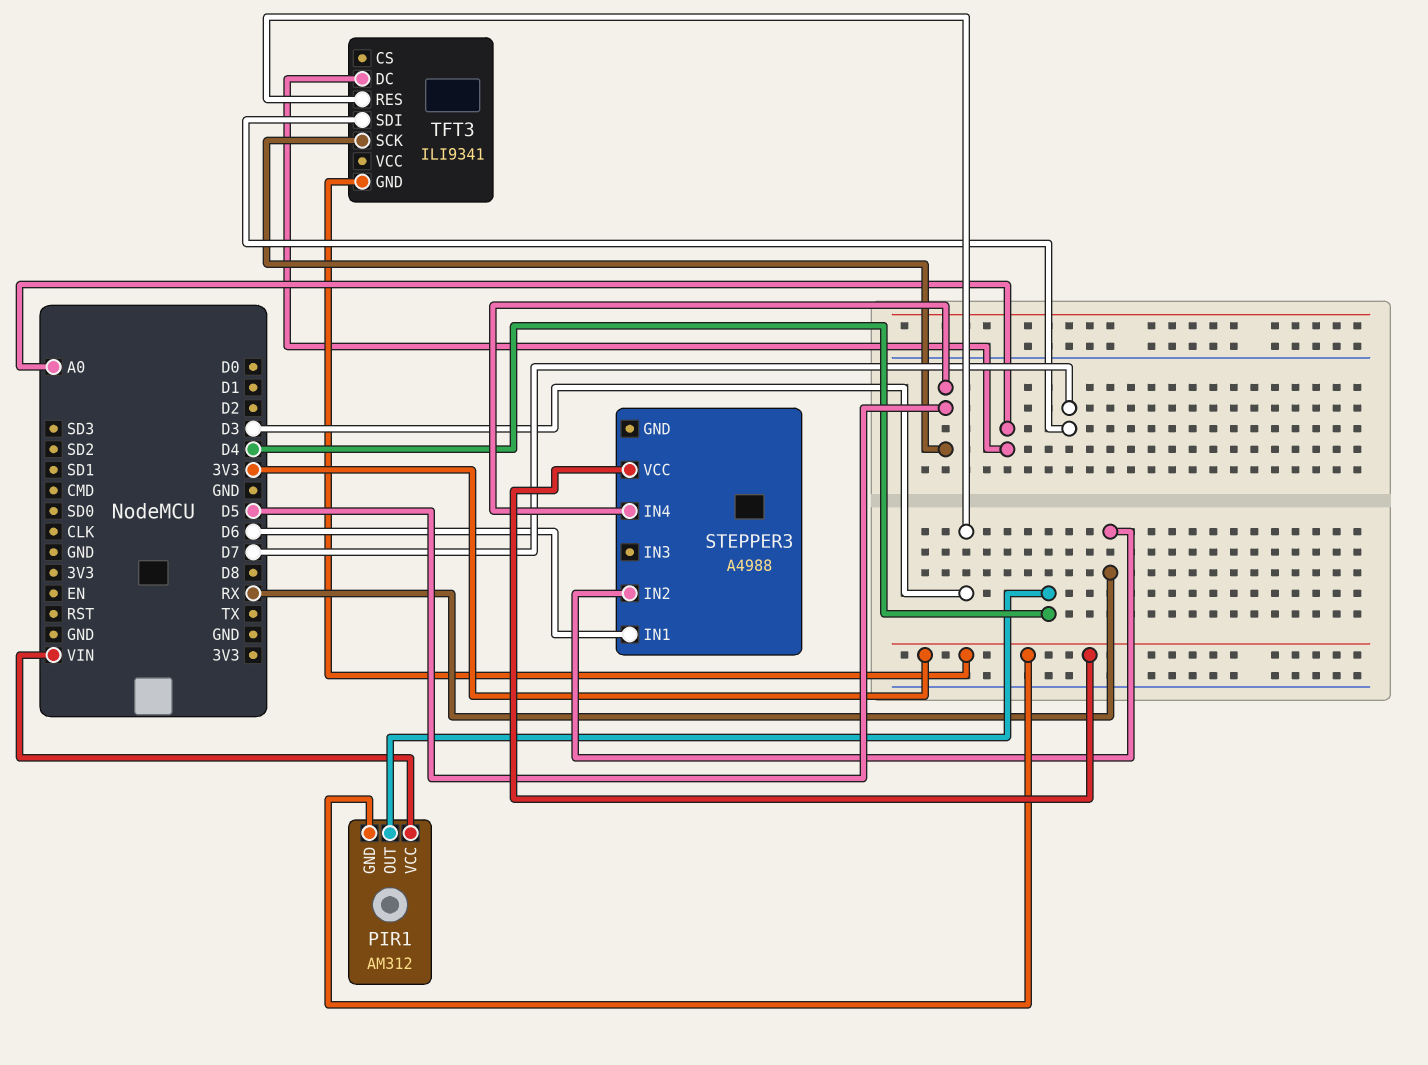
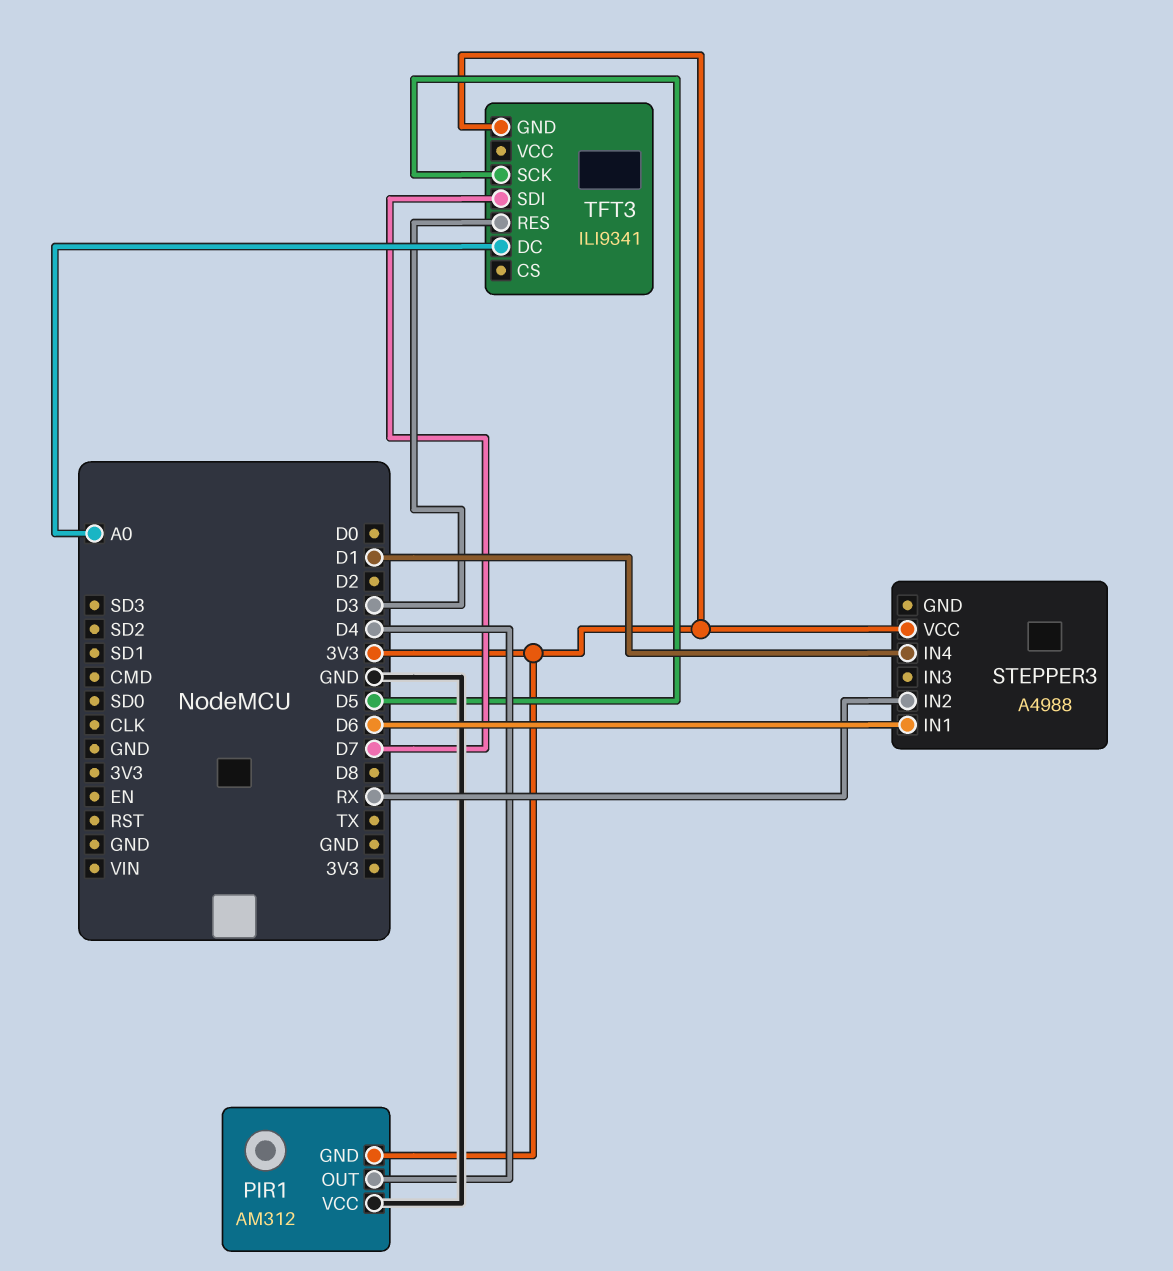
PIR1 pin VCC: VIN -> GND
STEPPER3 pin IN4: D5 -> D1

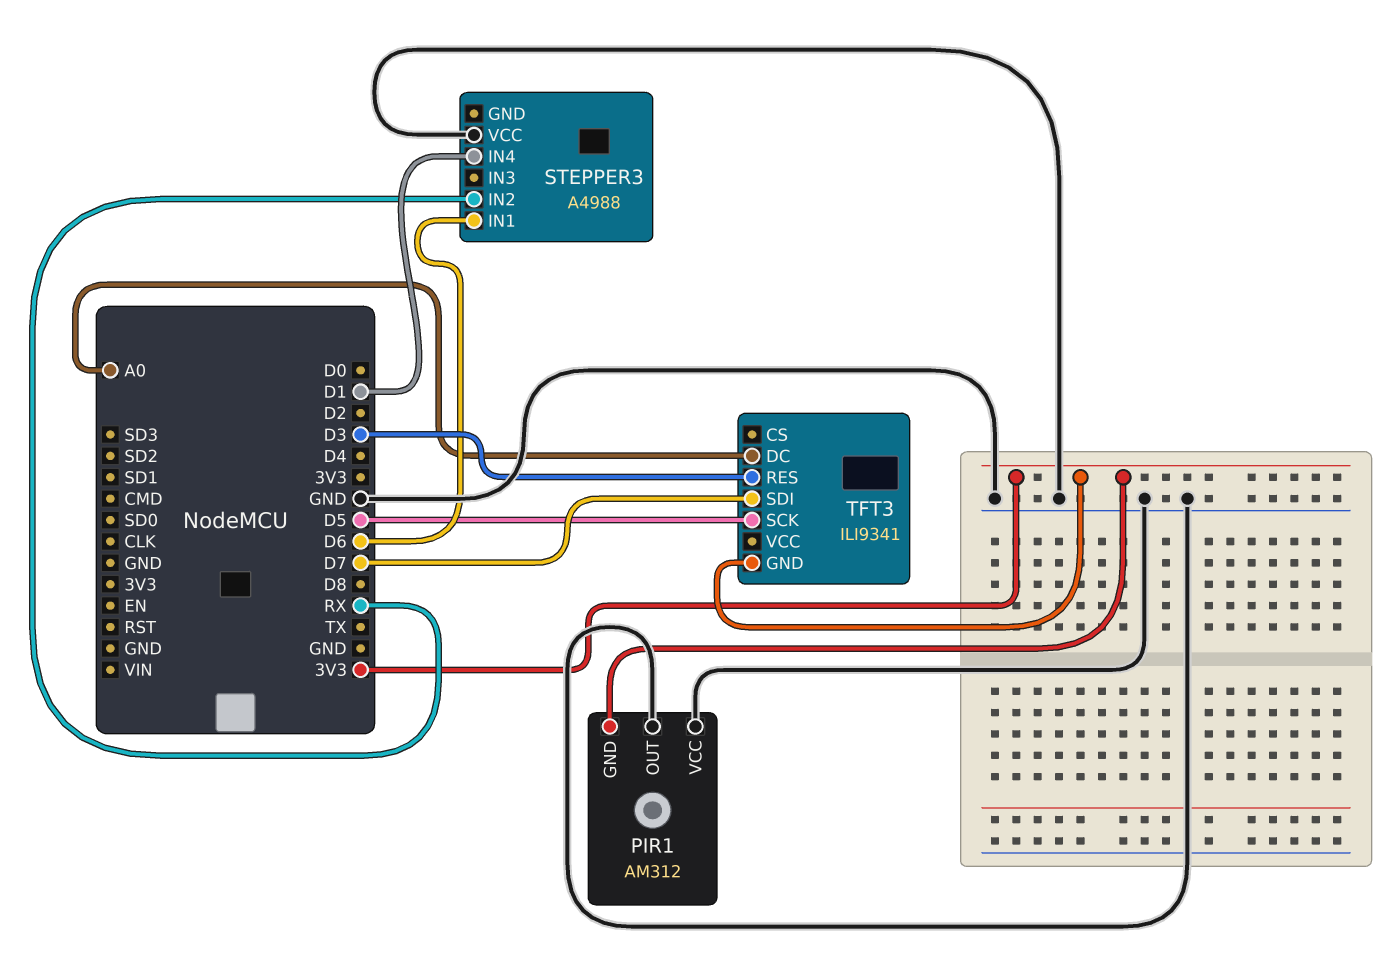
PIR1 pin OUT: D4 -> GND
STEPPER3 pin VCC: 3V3 -> GND

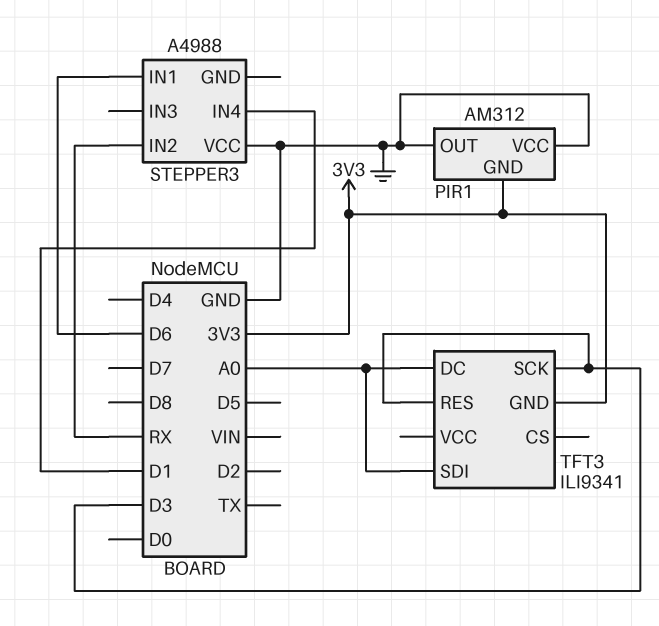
TFT3 pin SCK: D5 -> D3
TFT3 pin SDI: D7 -> A0

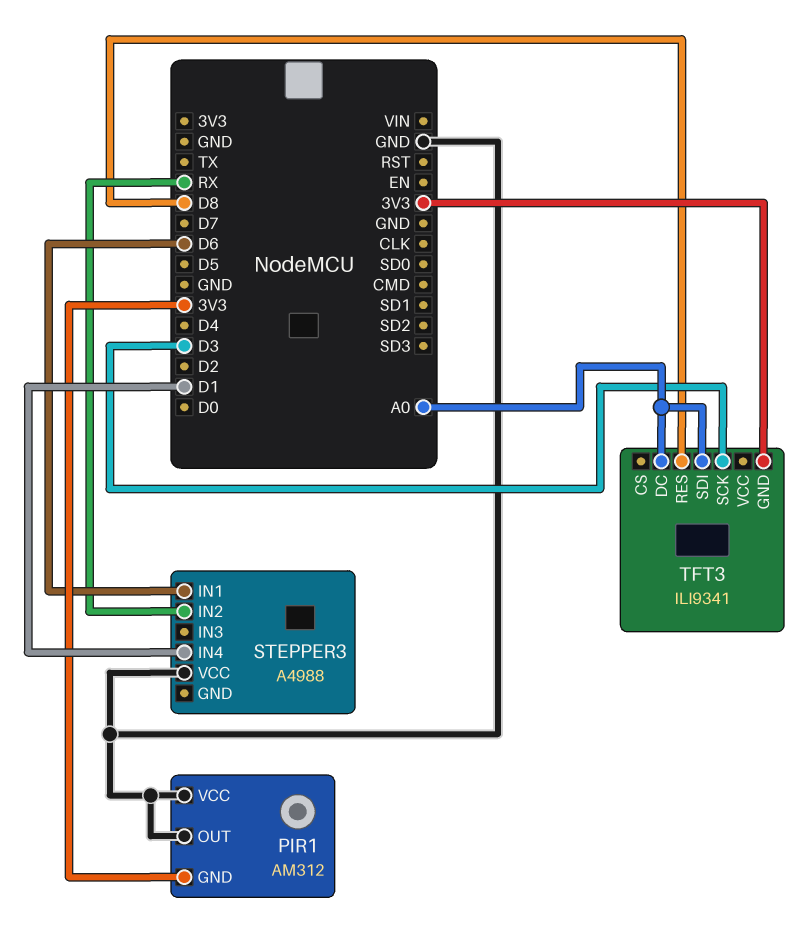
TFT3 pin RES: D3 -> D8

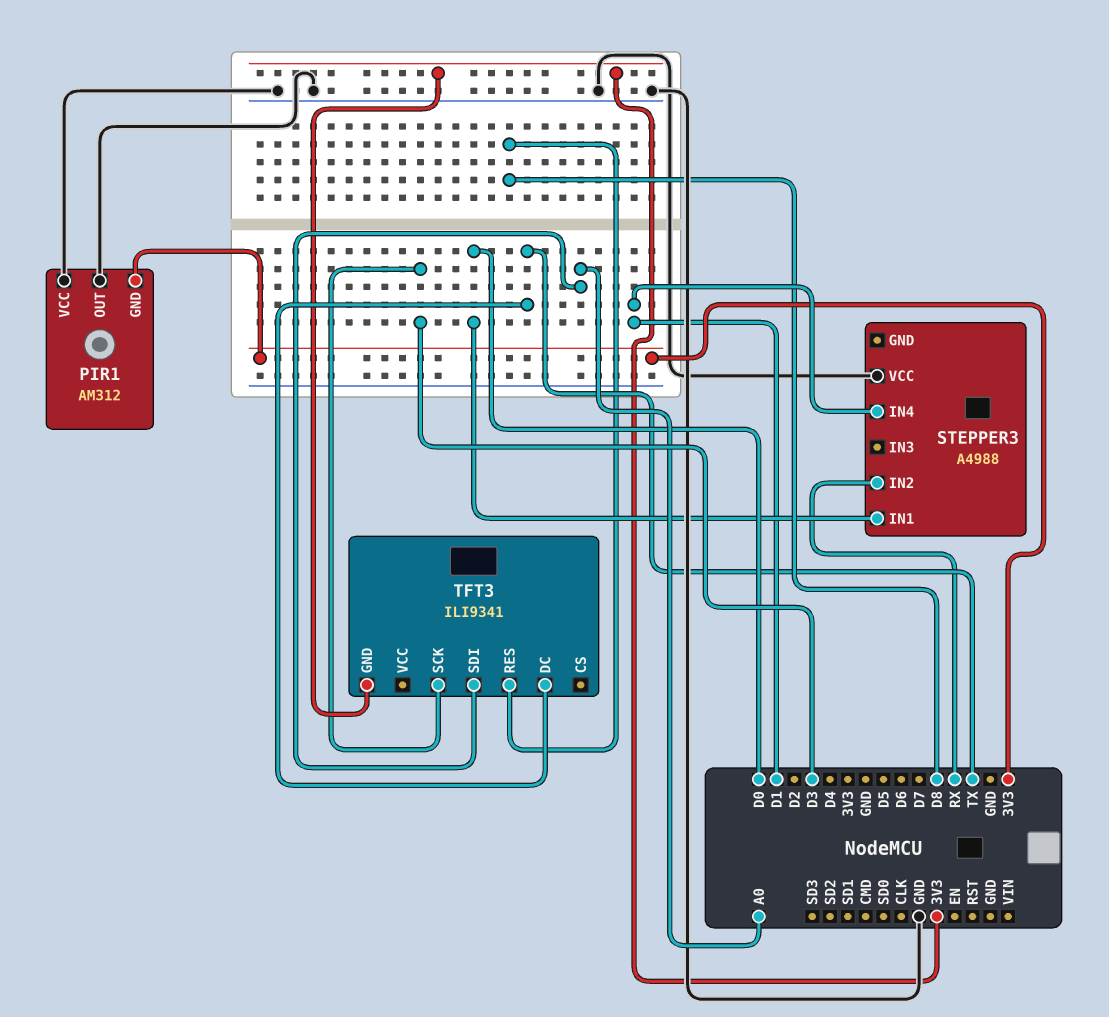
STEPPER3 pin IN1: D6 -> D0
TFT3 pin DC: A0 -> TX

